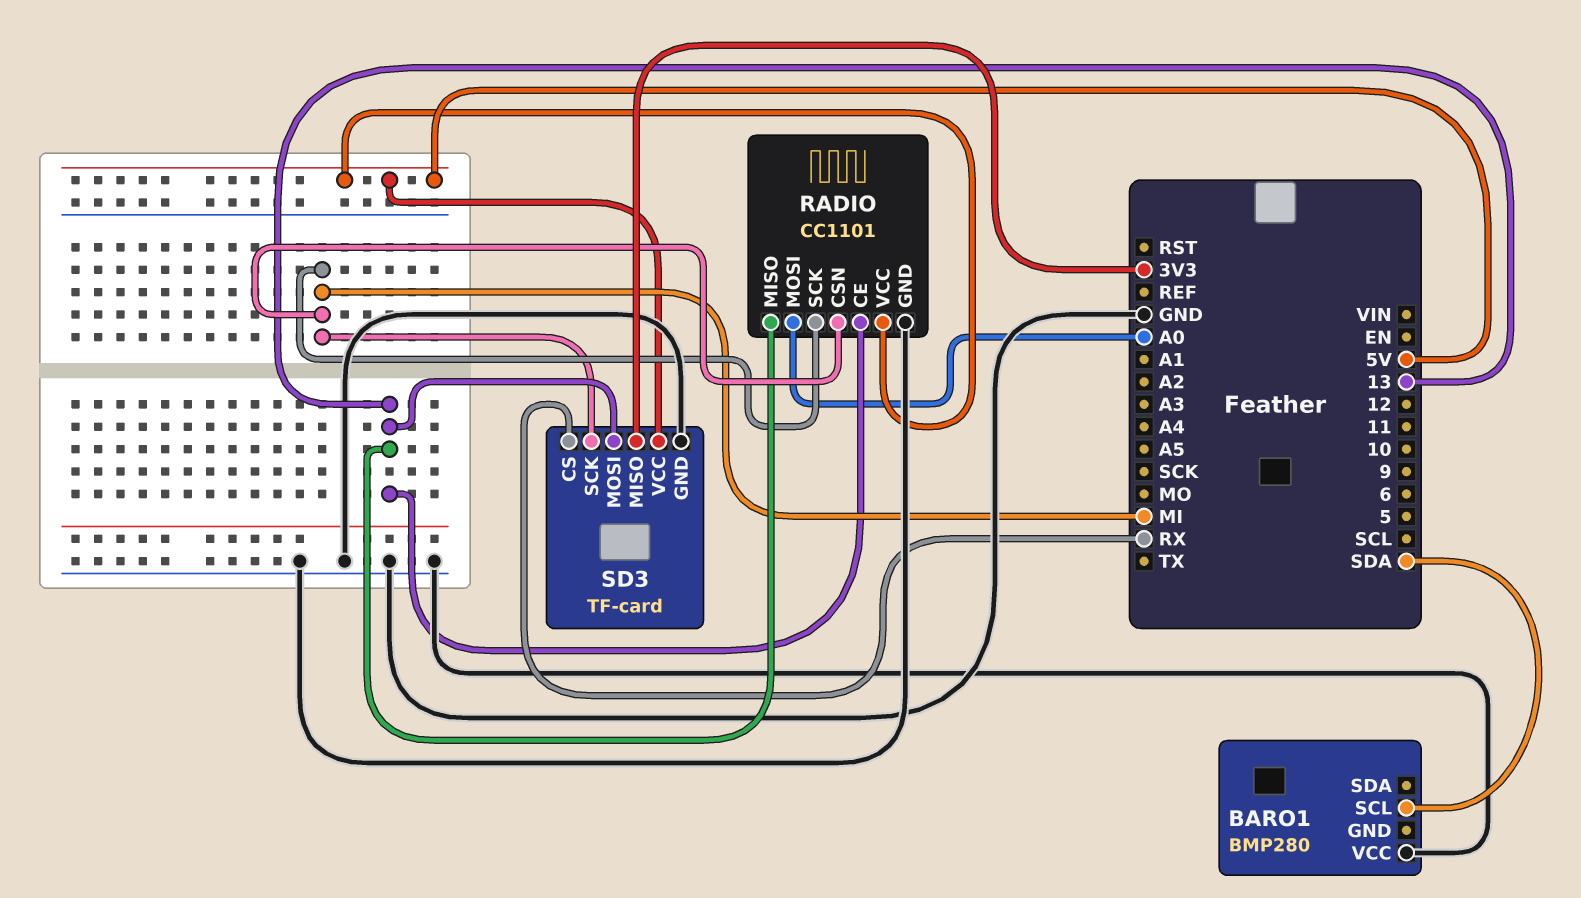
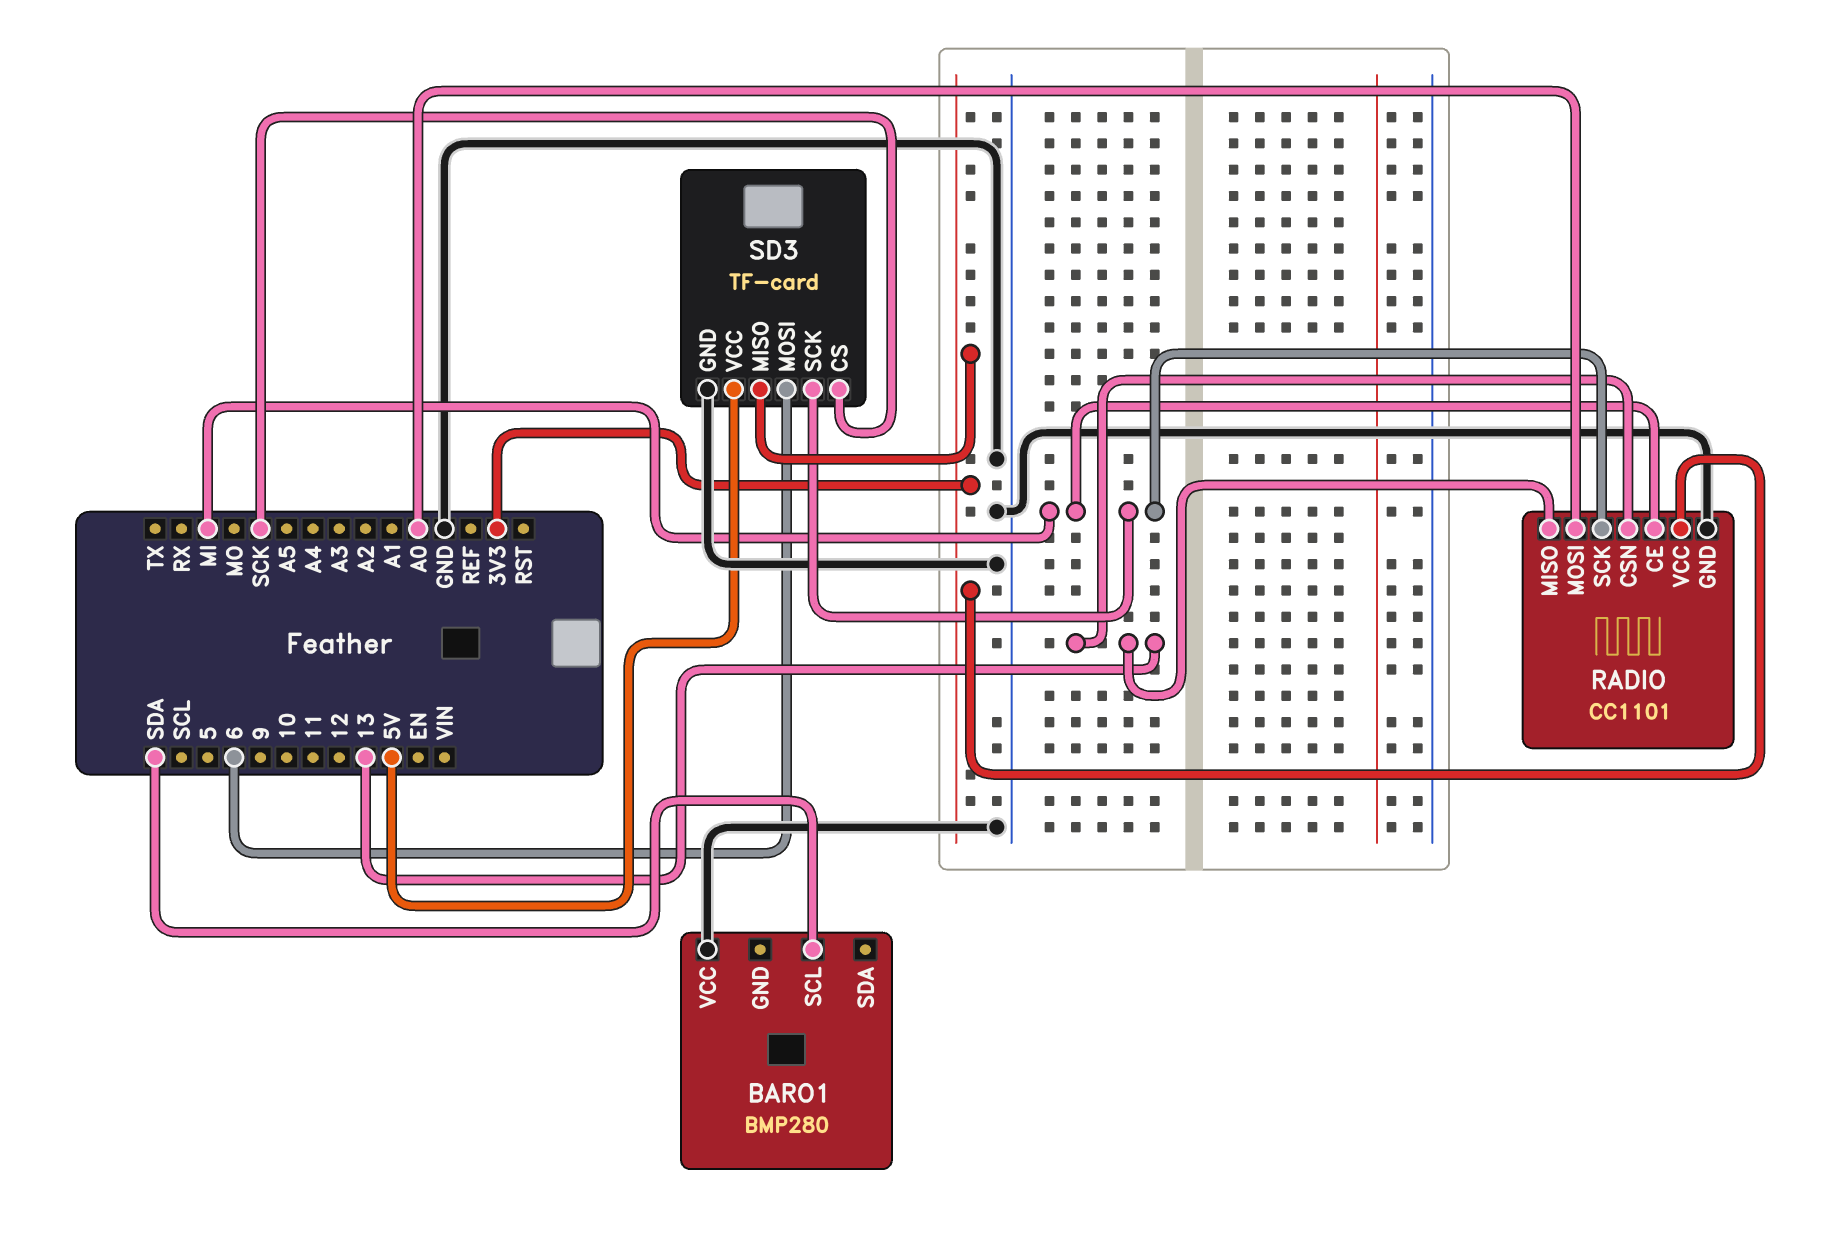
RADIO pin CE: 13 -> MI
RADIO pin CSN: MI -> 13
RADIO pin VCC: 5V -> 3V3
SD3 pin CS: RX -> SCK
SD3 pin MOSI: 13 -> 6

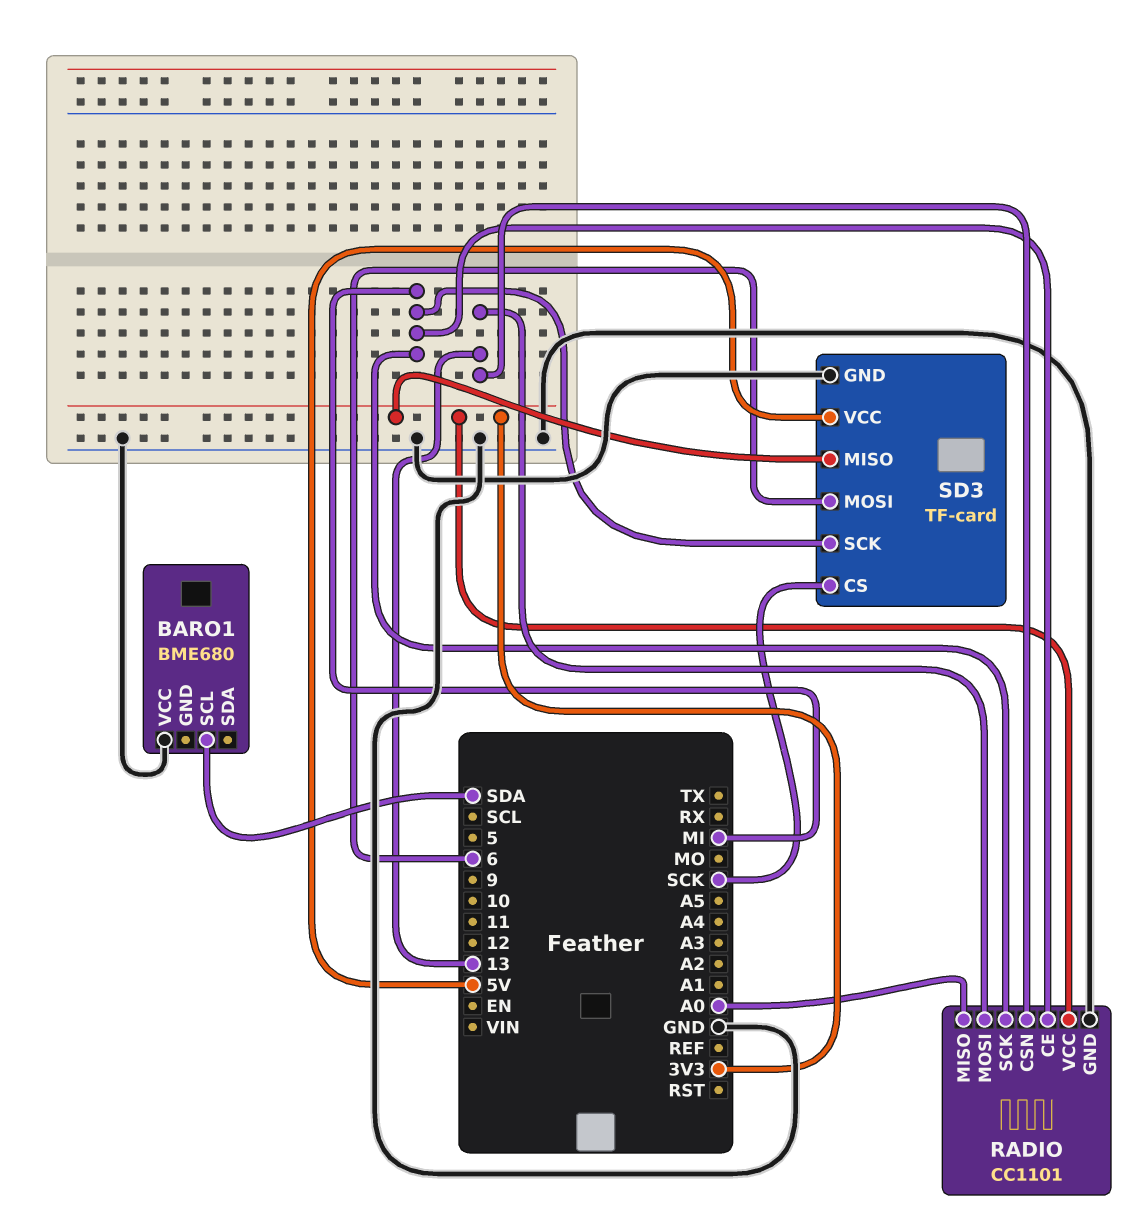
BARO1: BMP280 -> BME680
RADIO pin MISO: 13 -> A0
RADIO pin MOSI: A0 -> 13

